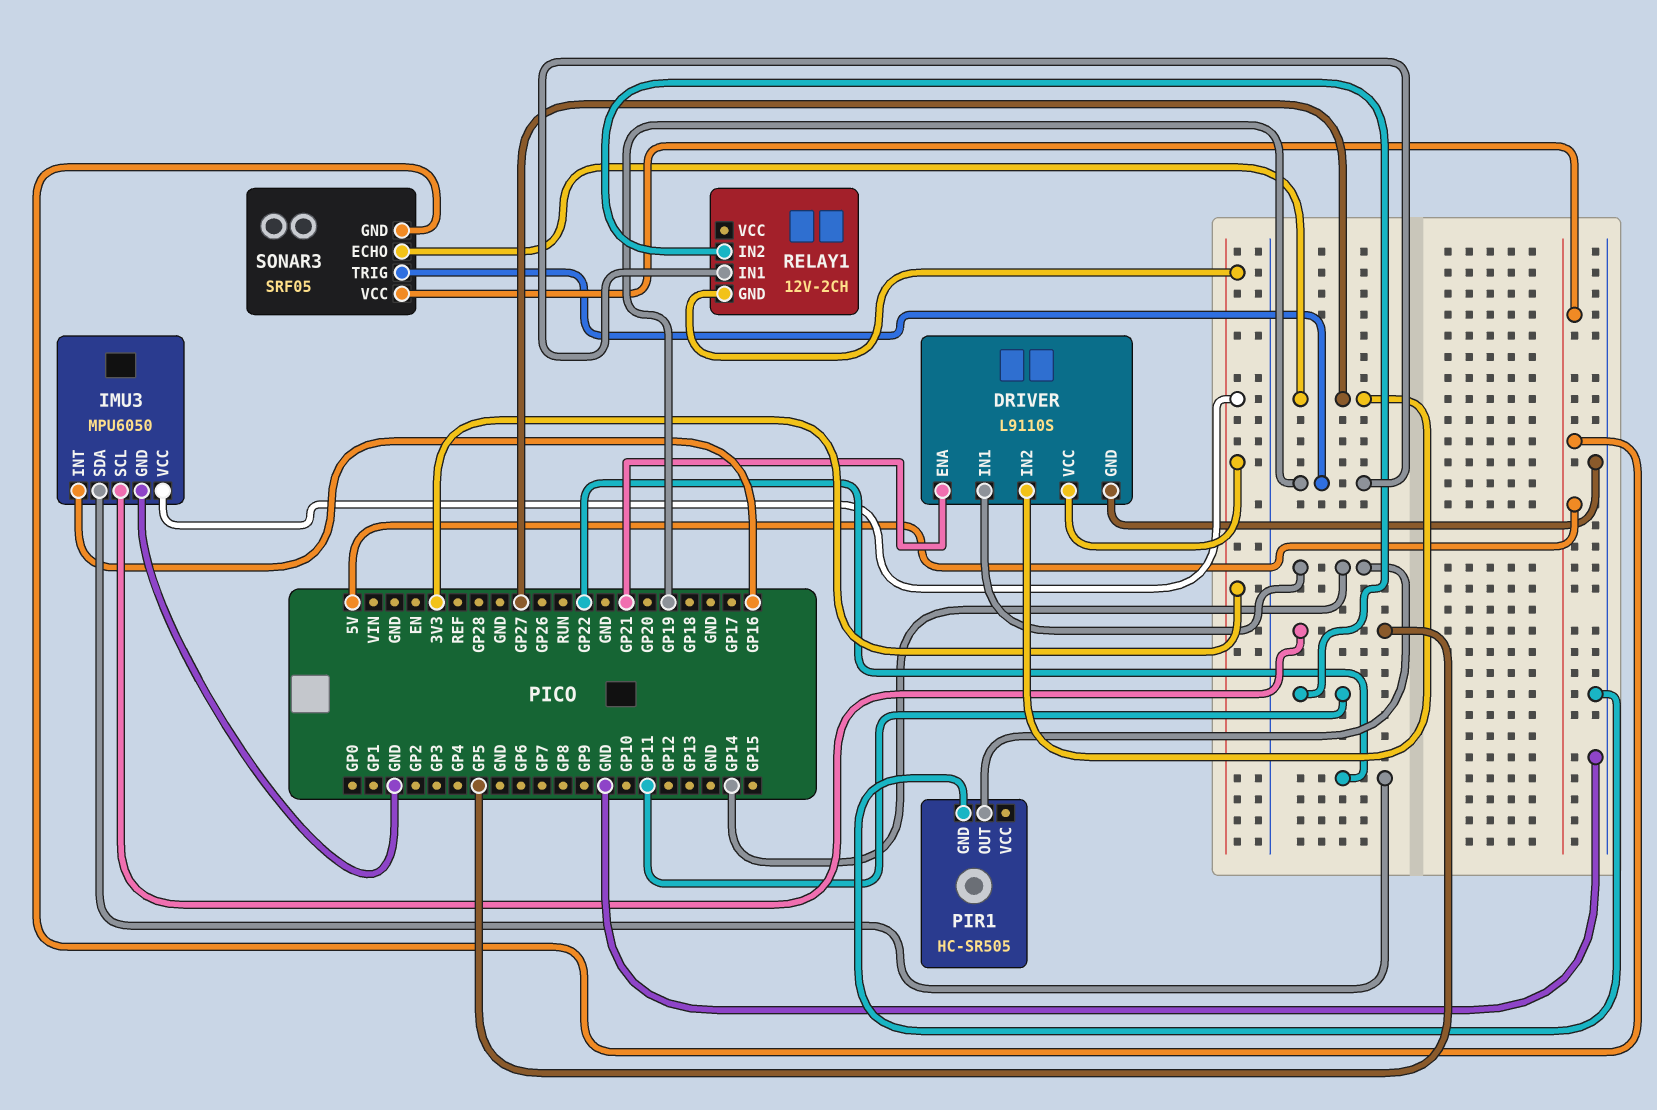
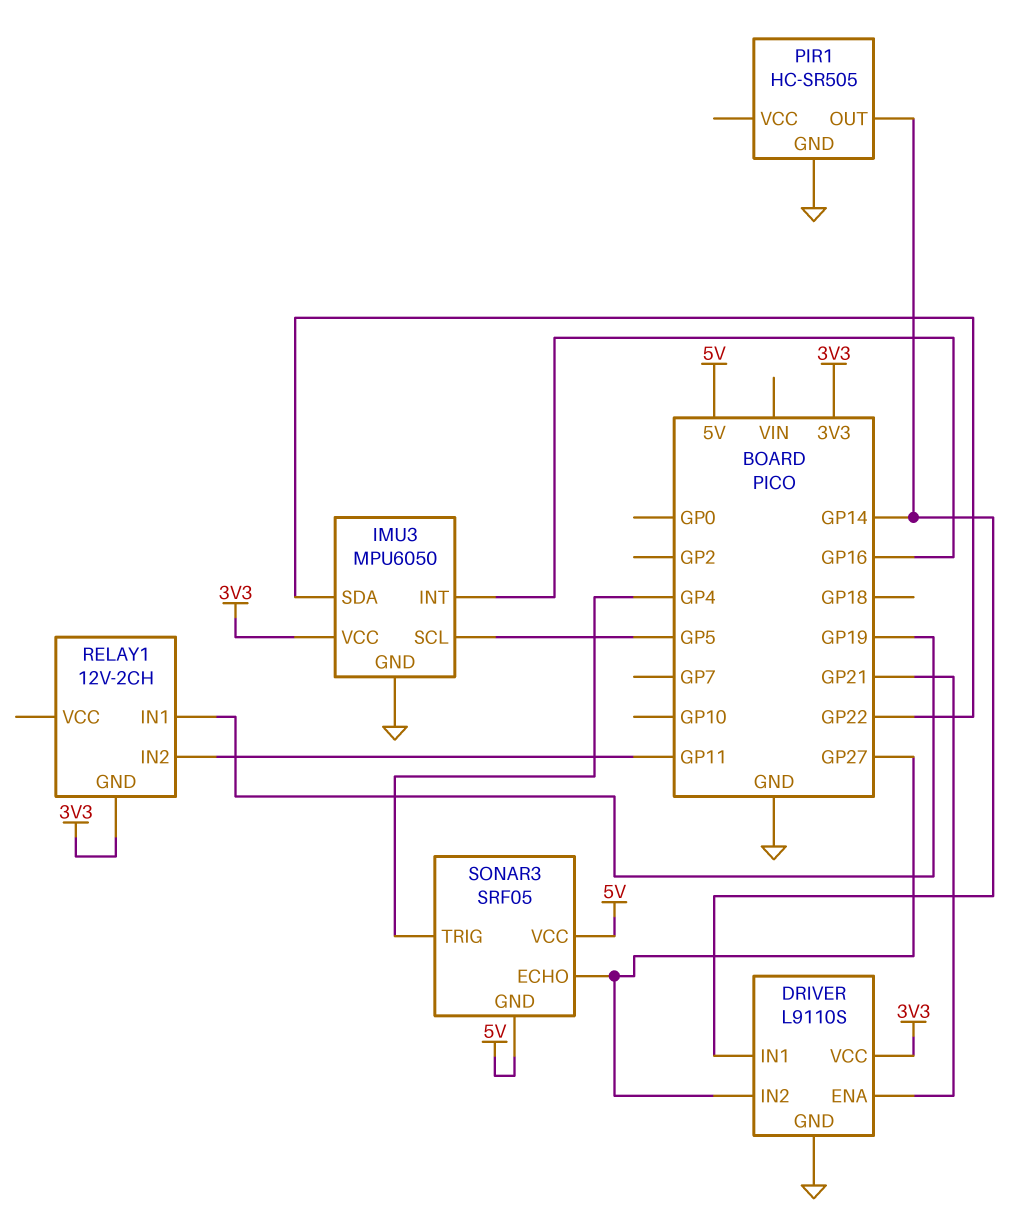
SONAR3 pin TRIG: GP19 -> GP4

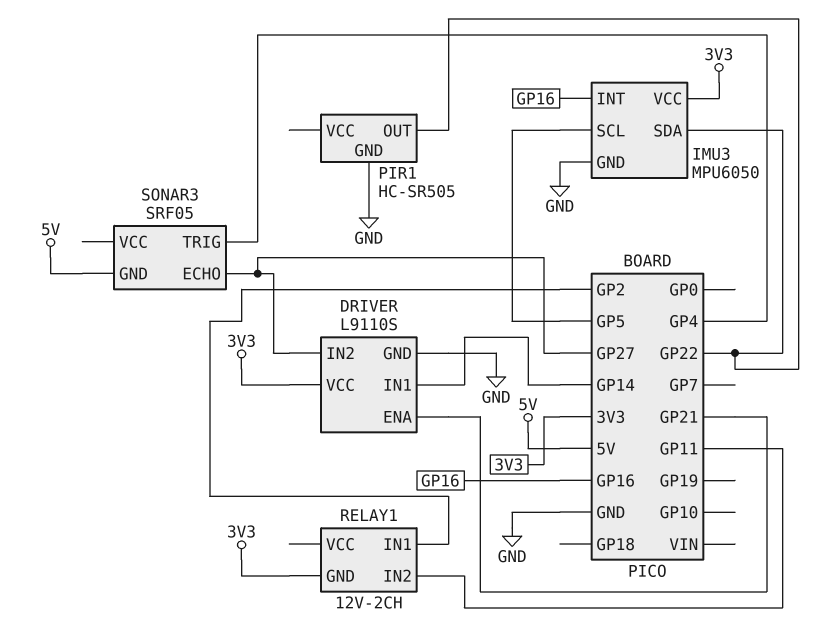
PIR1 pin OUT: GP14 -> GP22
RELAY1 pin IN1: GP19 -> GP2
SONAR3 pin VCC: 5V -> none

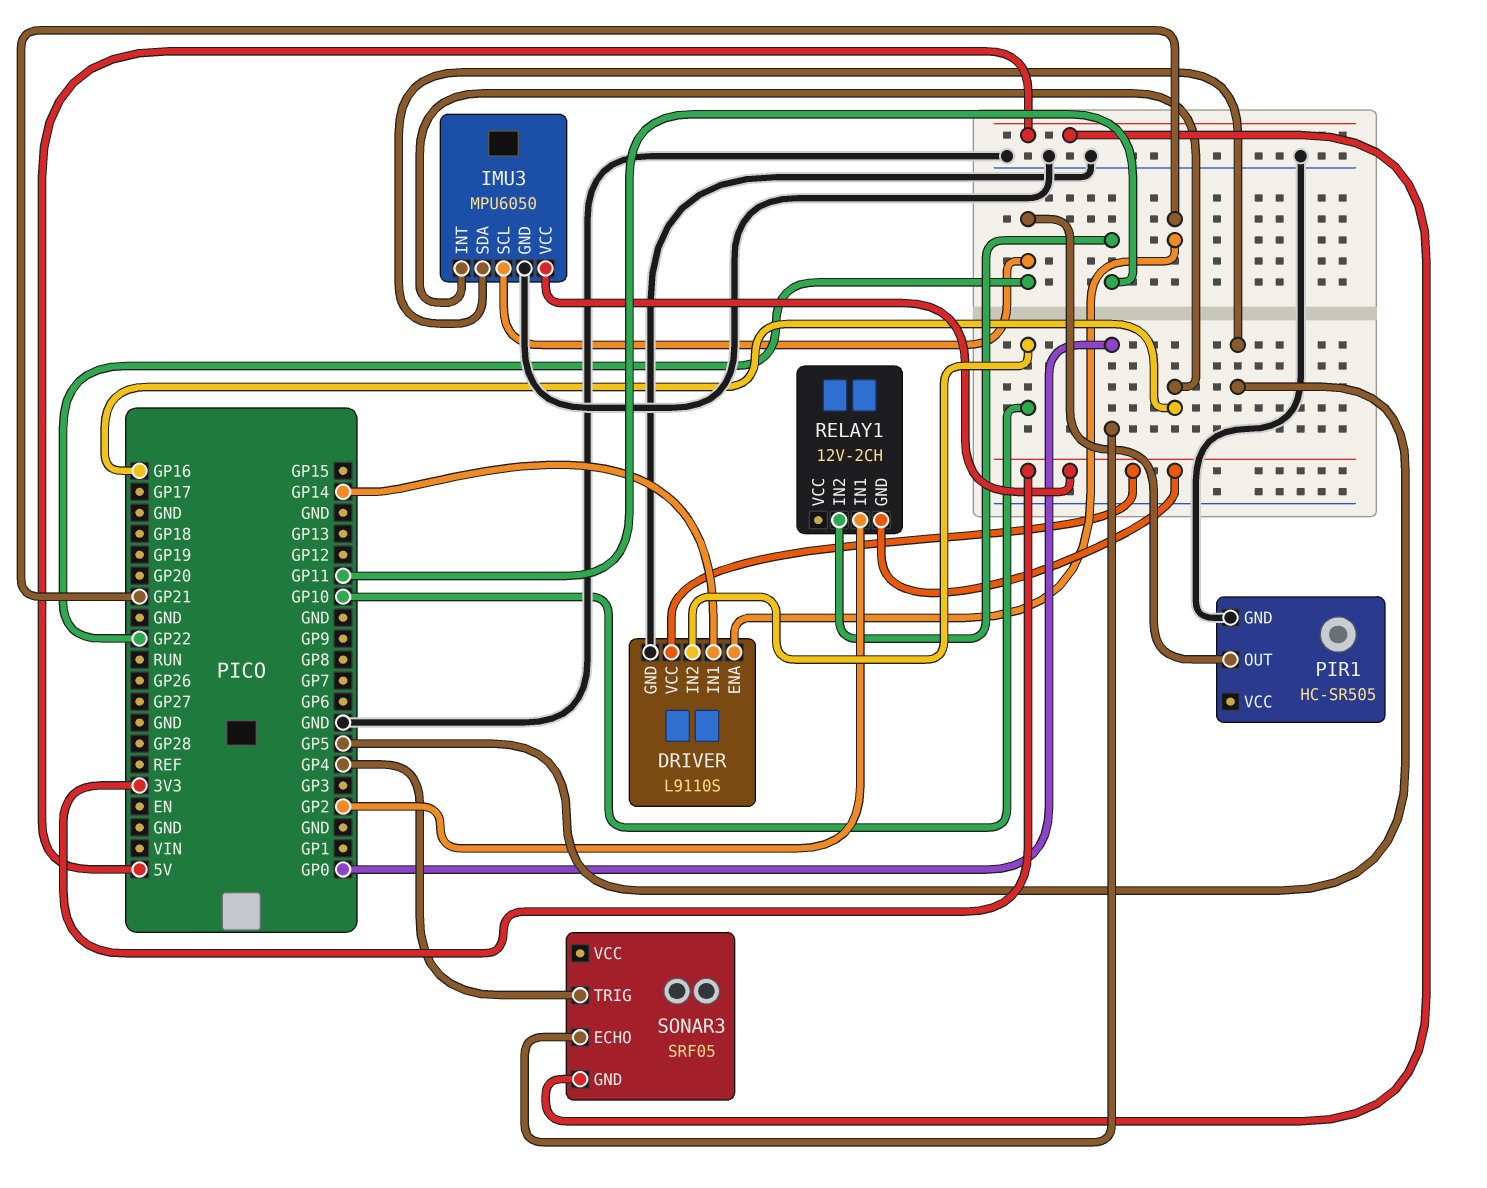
DRIVER pin IN2: GP27 -> GP10
IMU3 pin SCL: GP5 -> GP22
IMU3 pin SDA: GP22 -> GP5
SONAR3 pin ECHO: GP27 -> GP0

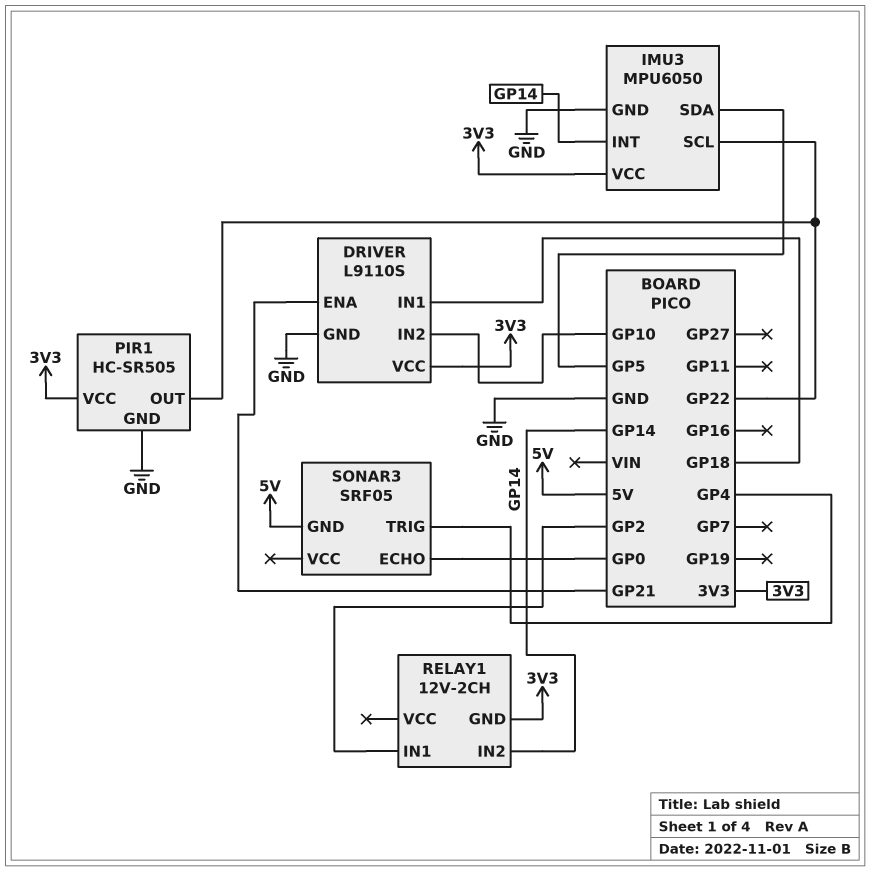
DRIVER pin IN1: GP14 -> GP18
IMU3 pin INT: GP16 -> GP14
PIR1 pin VCC: none -> 3V3
RELAY1 pin IN2: GP11 -> GP14

